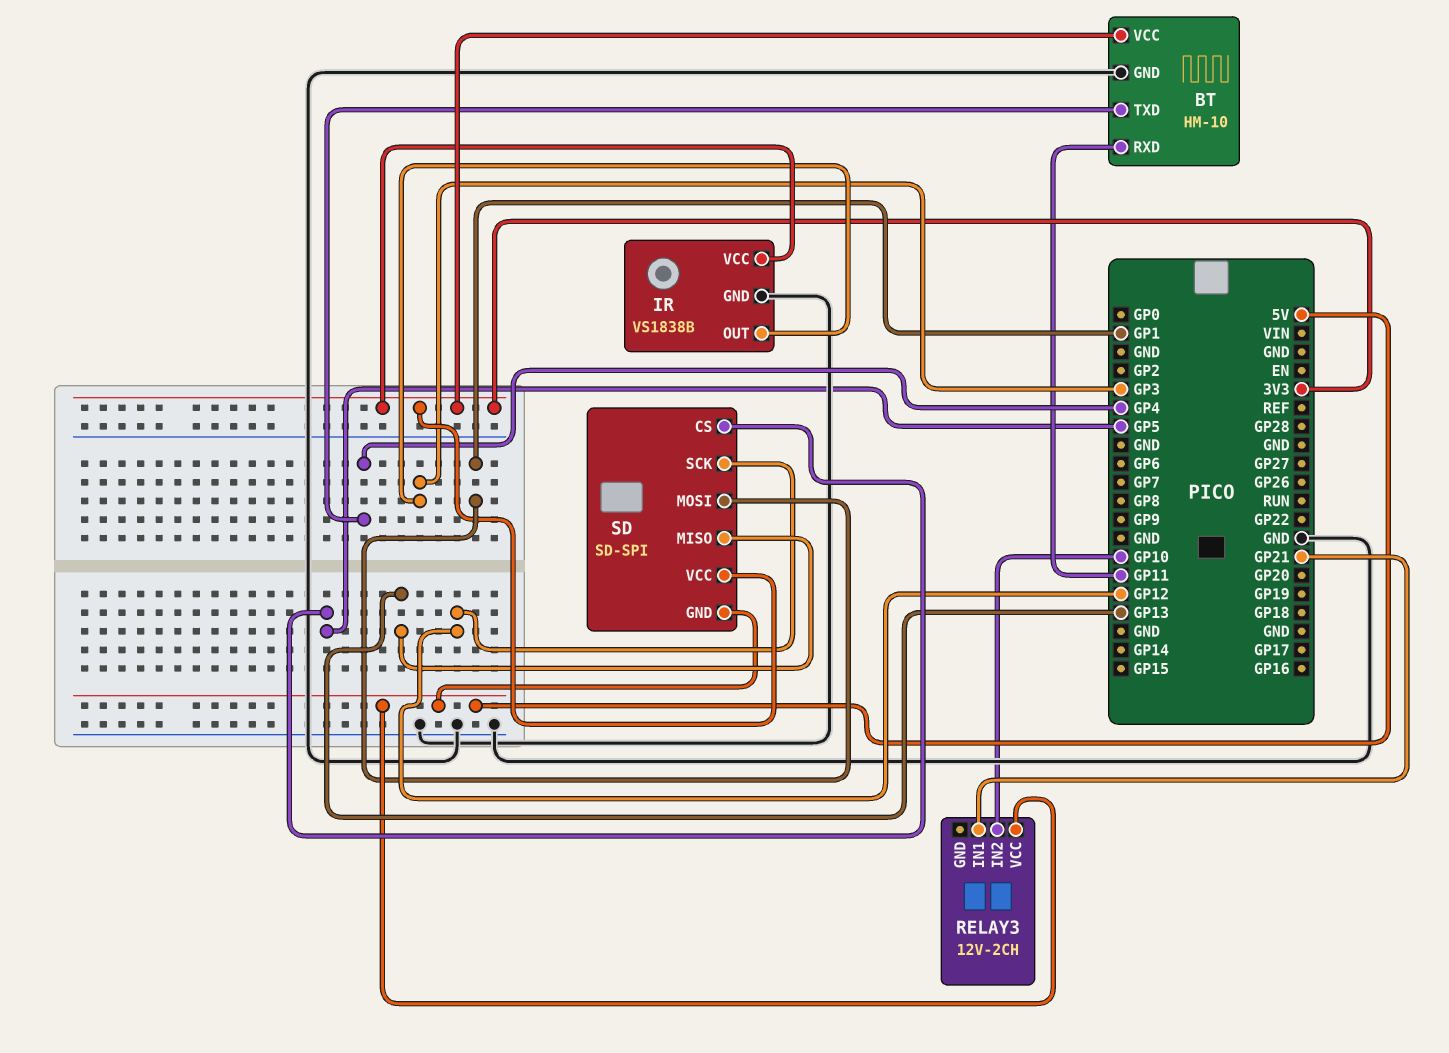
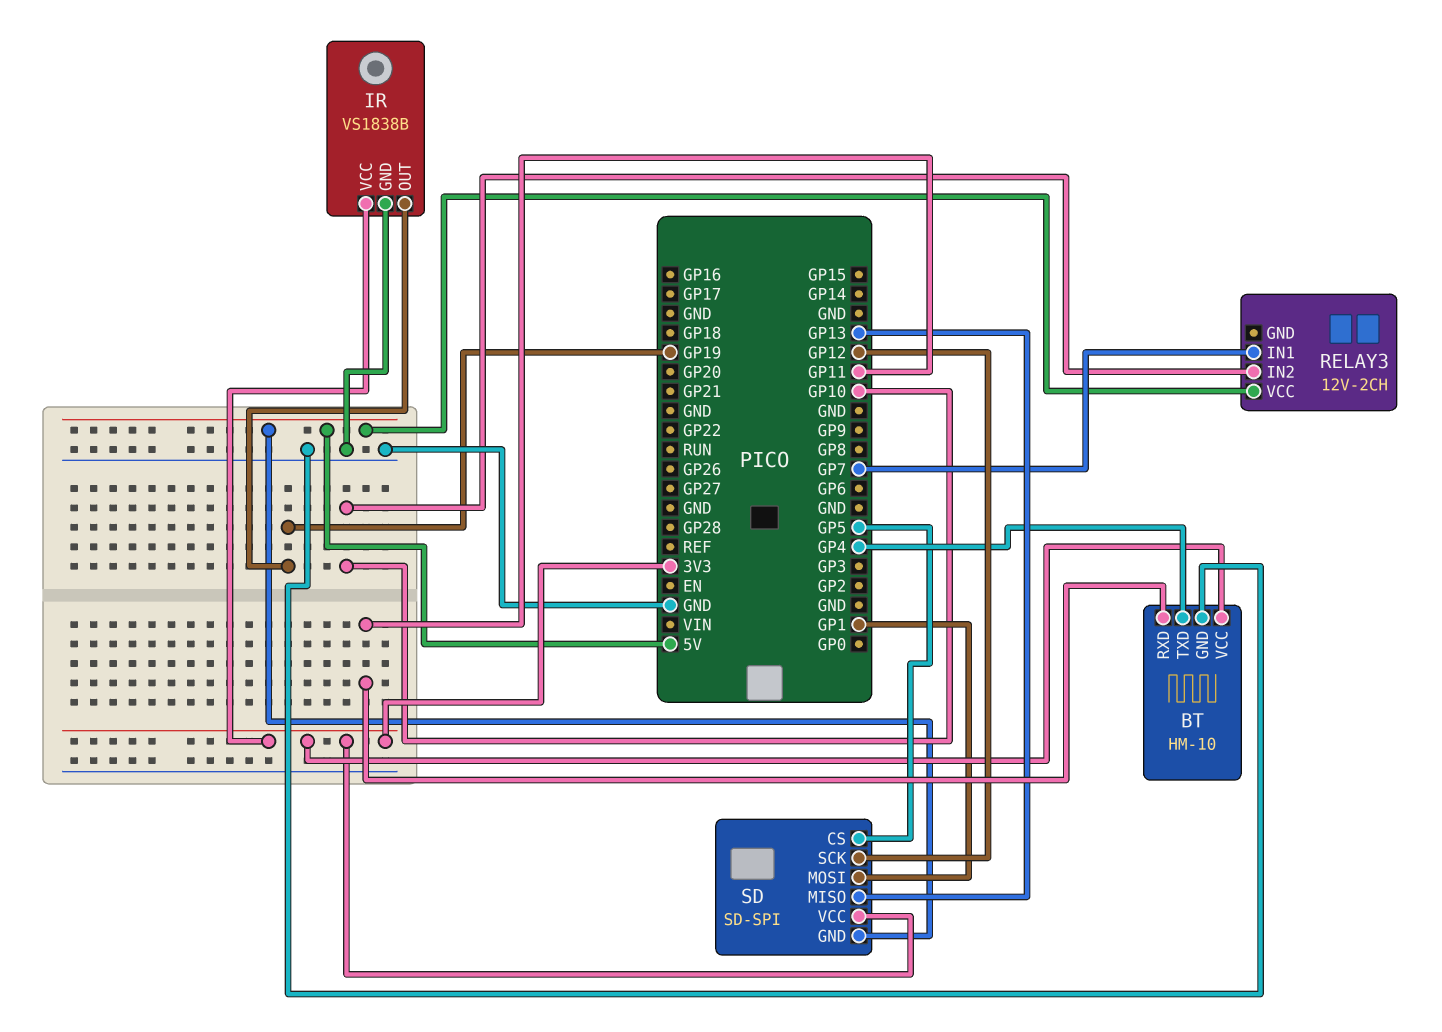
IR pin OUT: GP3 -> GP19
RELAY3 pin IN1: GP21 -> GP7

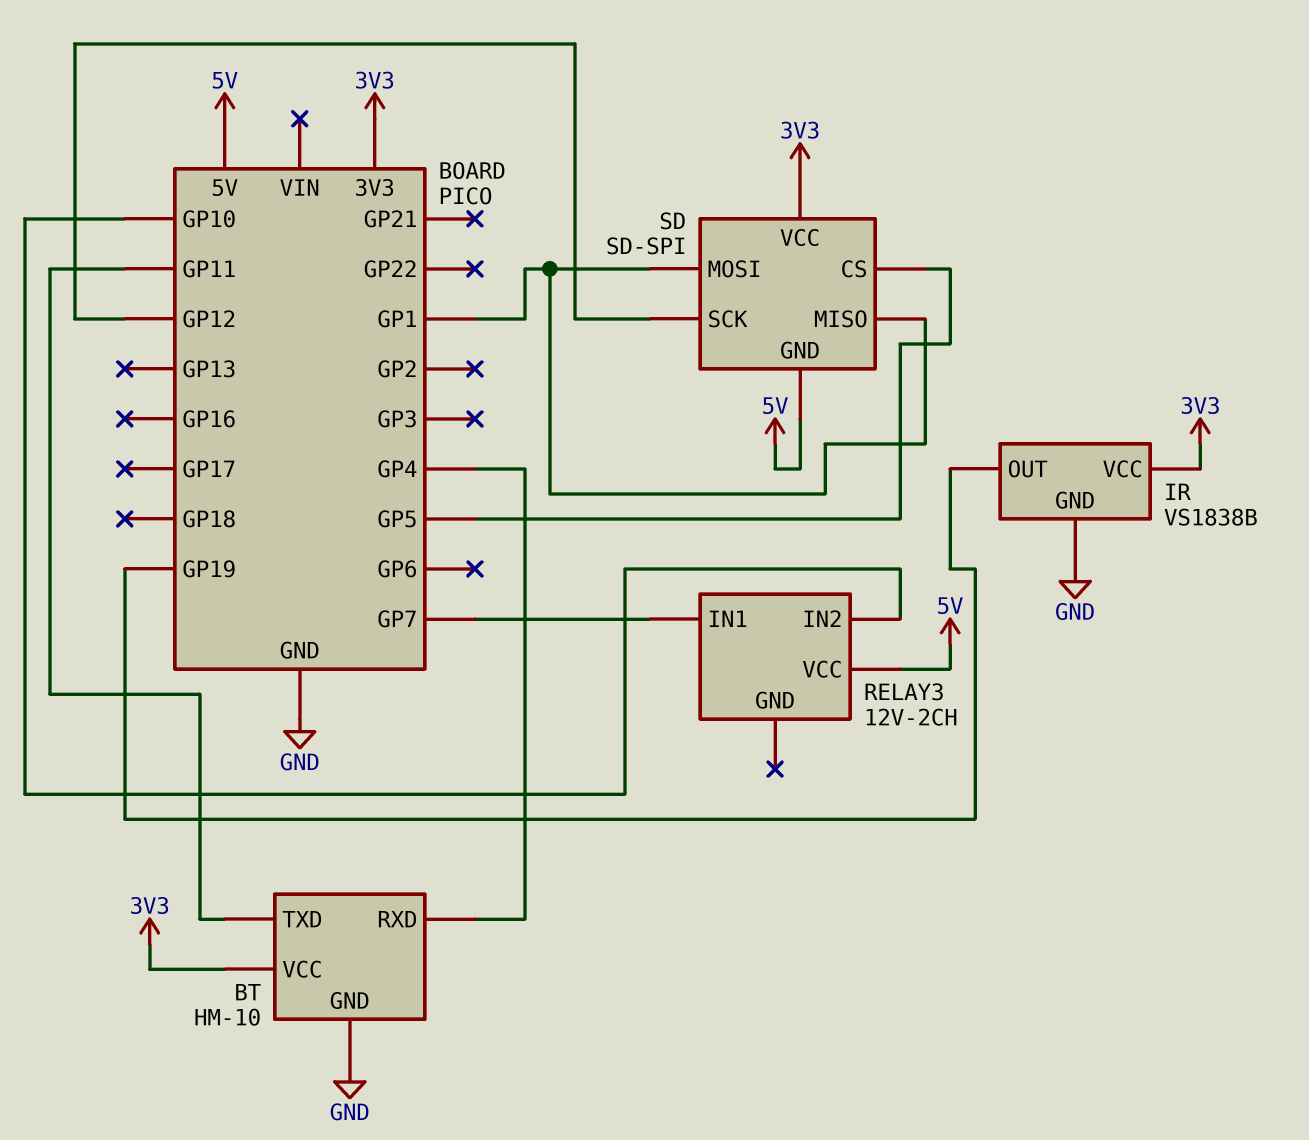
BT pin RXD: GP11 -> GP4
BT pin TXD: GP4 -> GP11
SD pin MISO: GP13 -> GP1

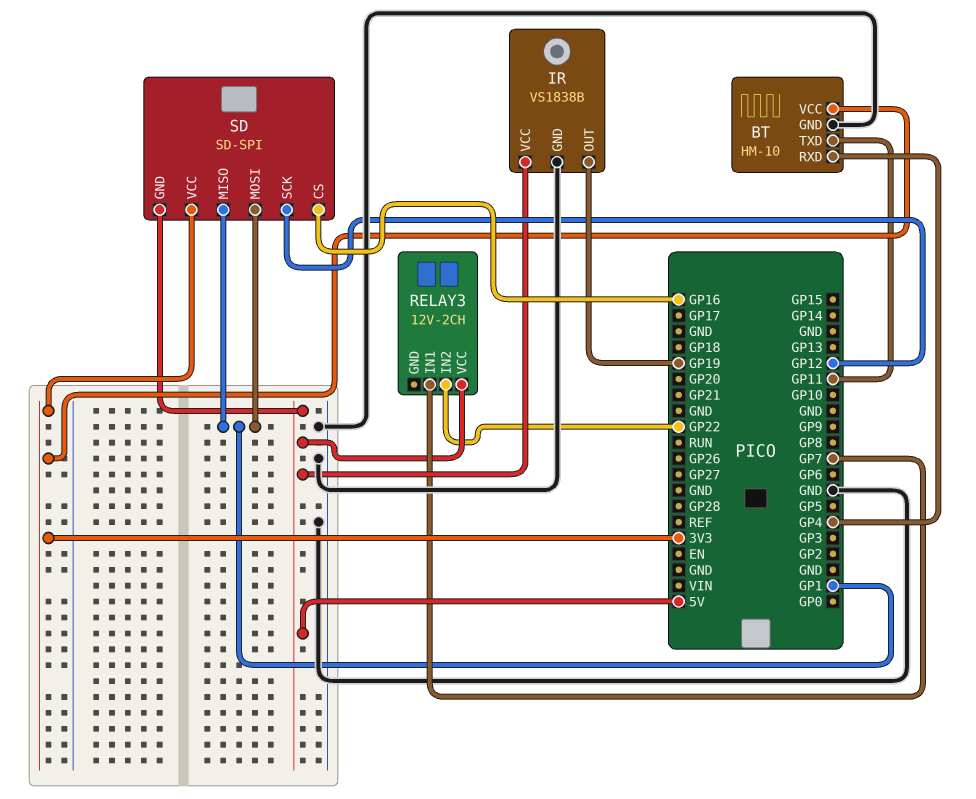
IR pin VCC: 3V3 -> 5V
RELAY3 pin IN2: GP10 -> GP22
SD pin CS: GP5 -> GP16

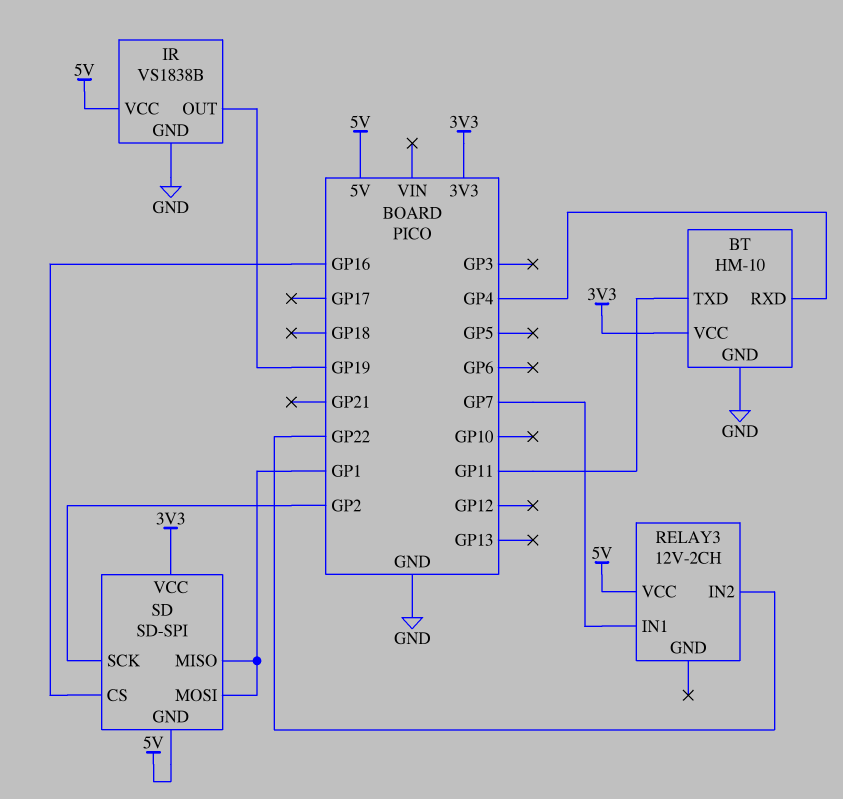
SD pin SCK: GP12 -> GP2

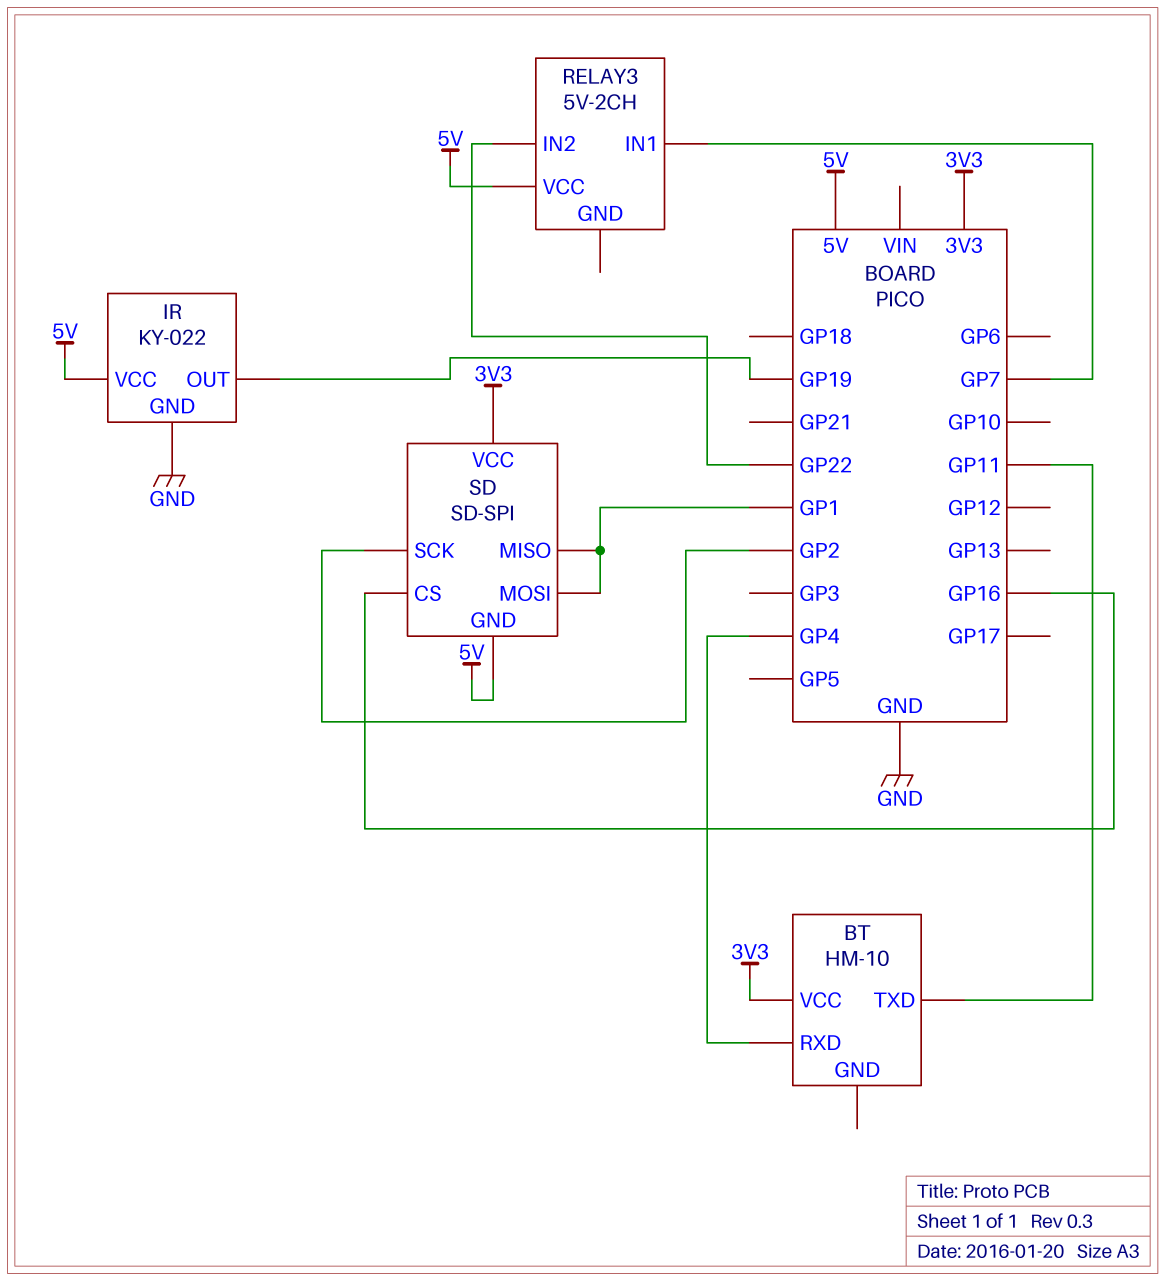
BT pin GND: GND -> none
IR: VS1838B -> KY-022
RELAY3: 12V-2CH -> 5V-2CH

